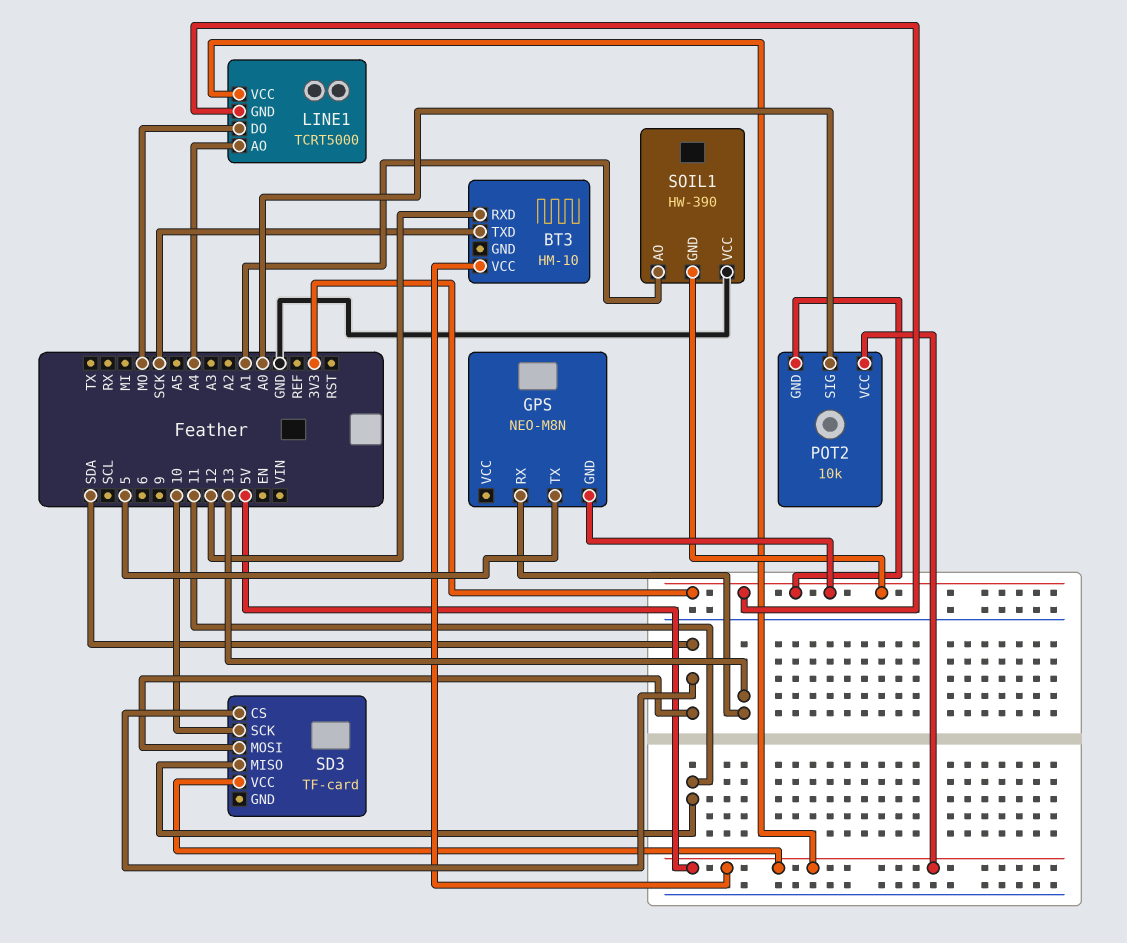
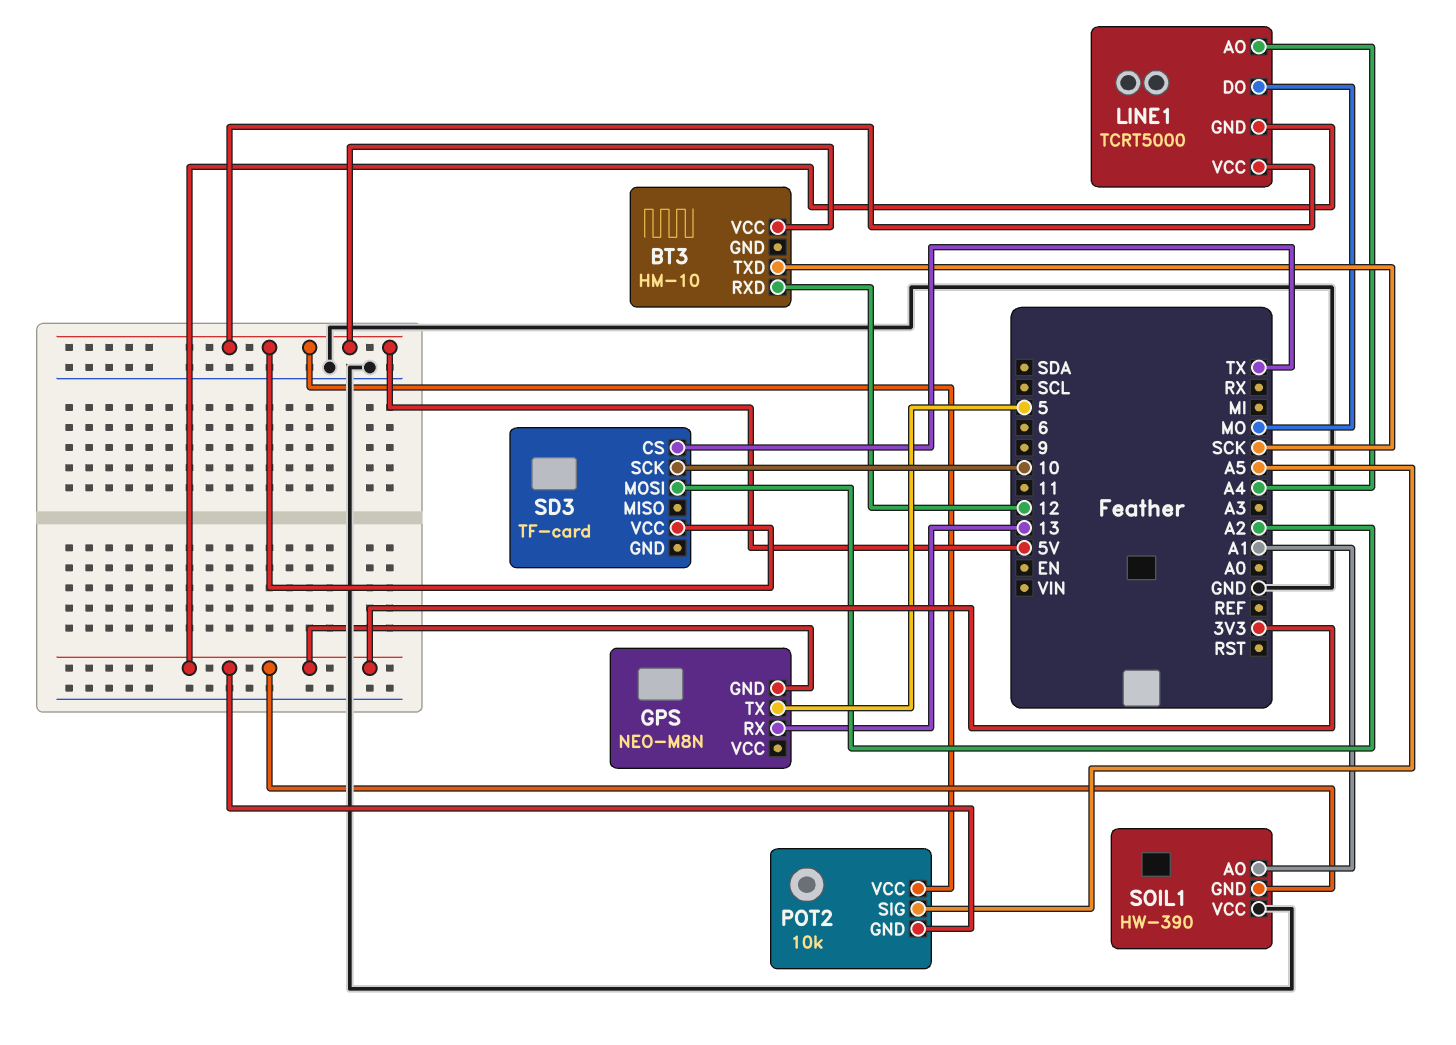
POT2 pin SIG: A0 -> A5
SD3 pin CS: SDA -> TX
SD3 pin MISO: 11 -> none
SD3 pin MOSI: SDA -> A2

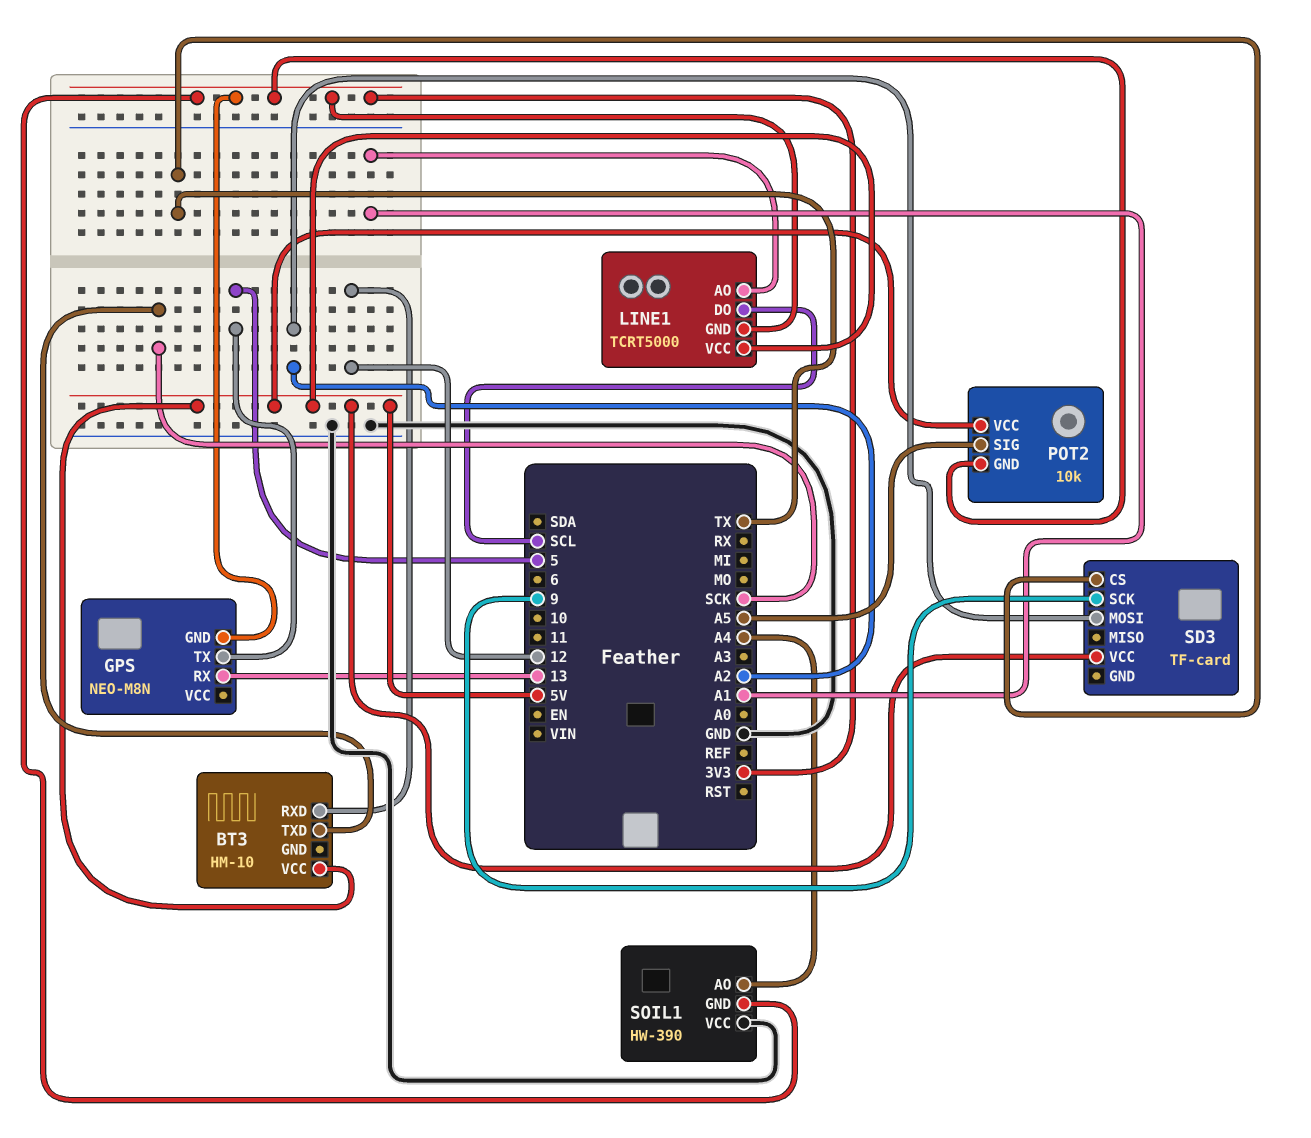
LINE1 pin AO: A4 -> A1
LINE1 pin DO: MO -> SCL
SD3 pin SCK: 10 -> 9
SOIL1 pin AO: A1 -> A4

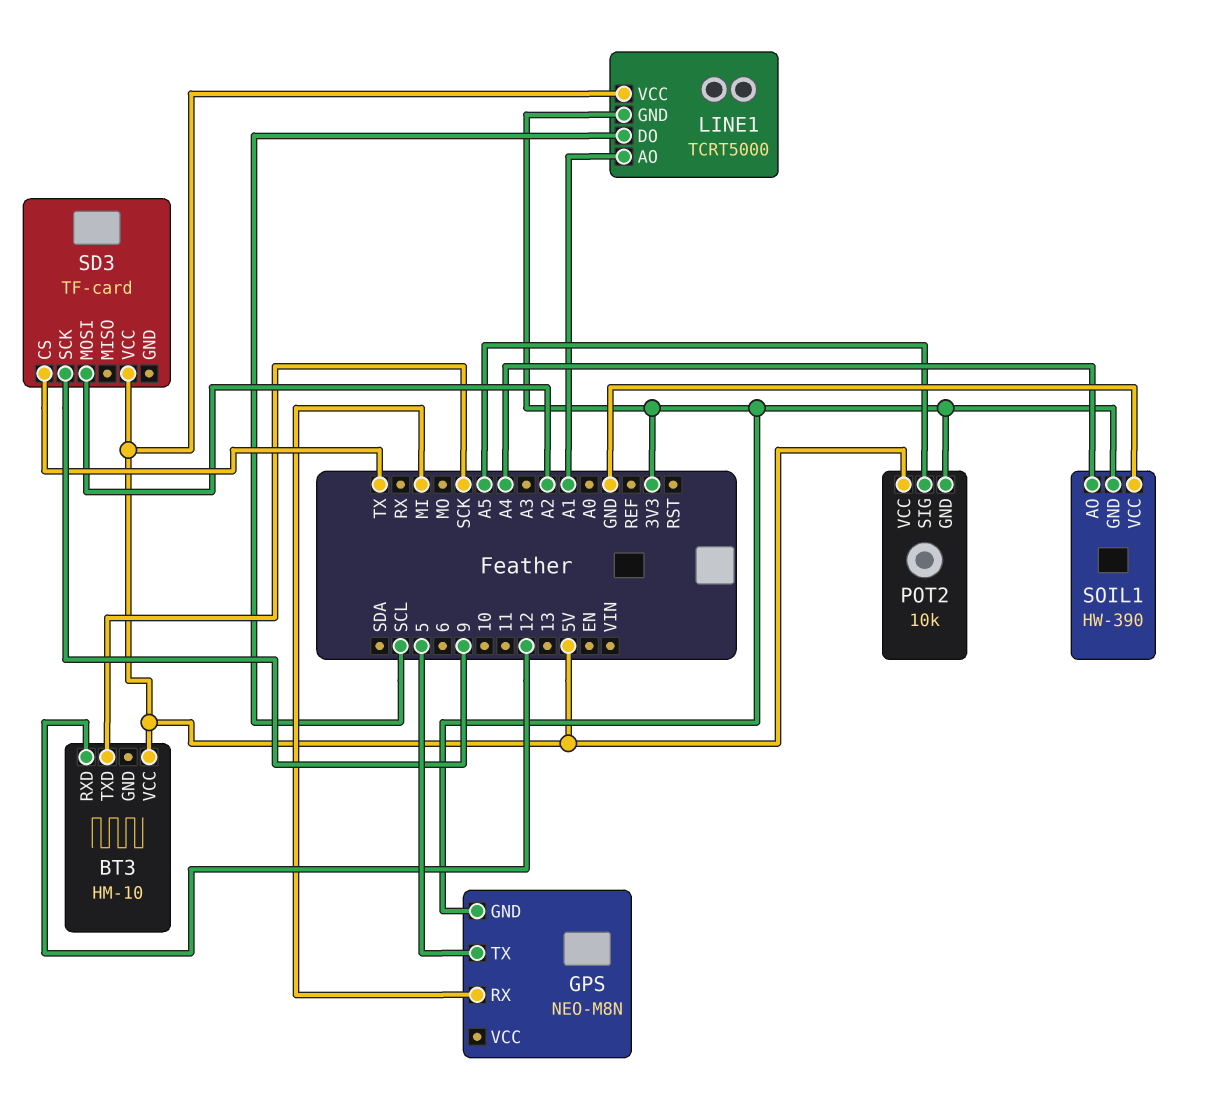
GPS pin RX: 13 -> MI

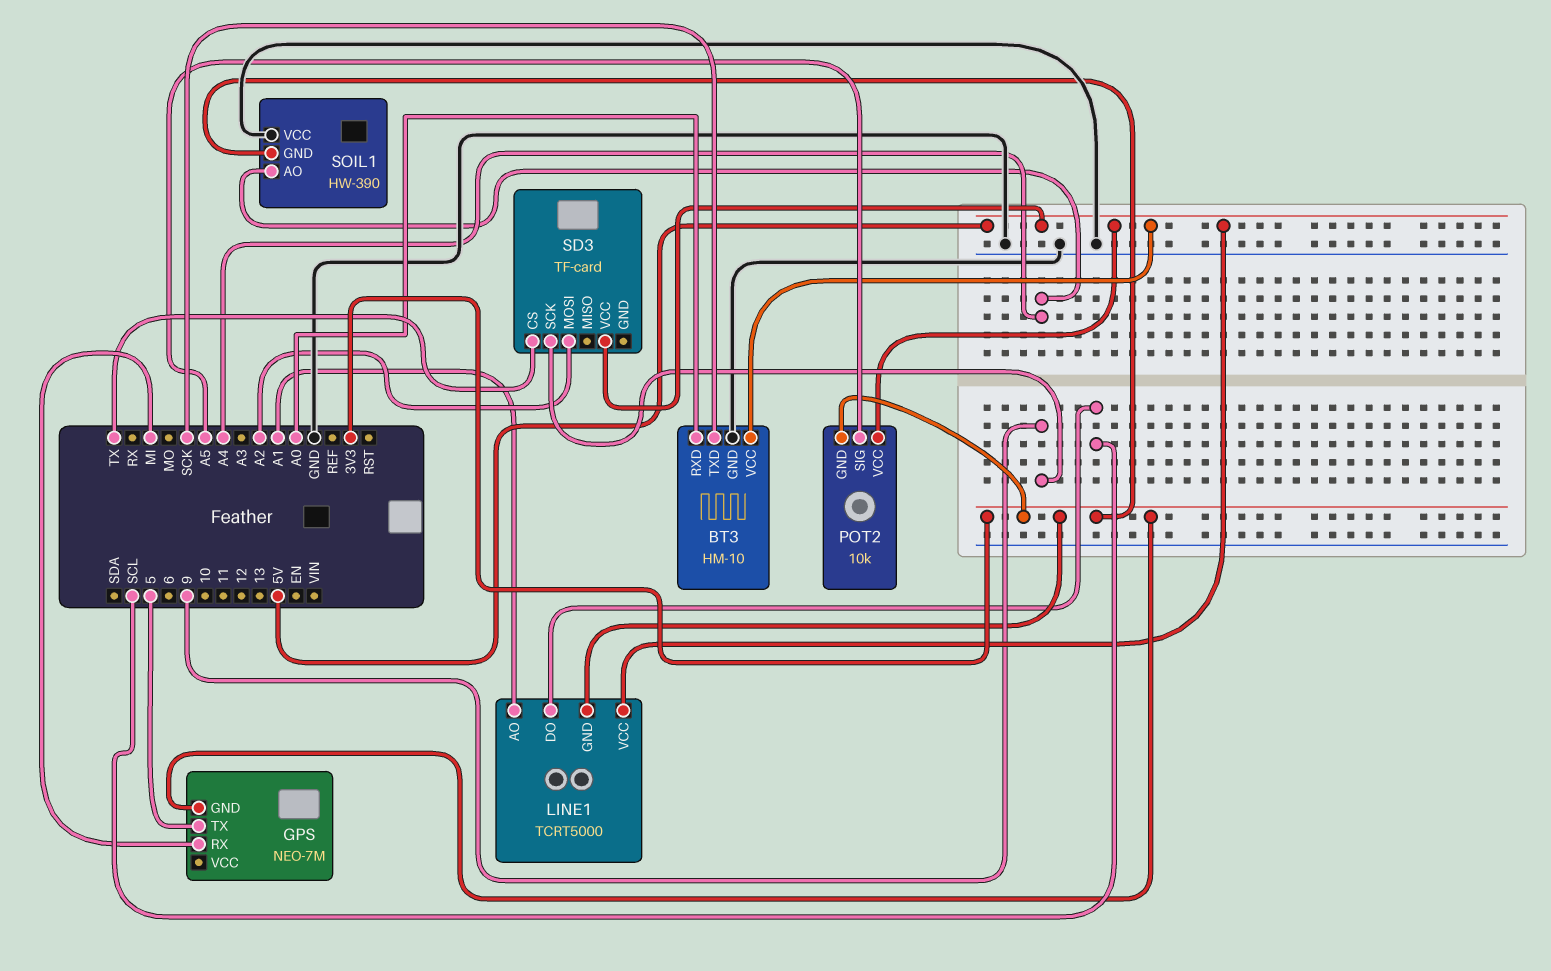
BT3 pin GND: none -> GND
BT3 pin RXD: 12 -> A0
GPS: NEO-M8N -> NEO-7M

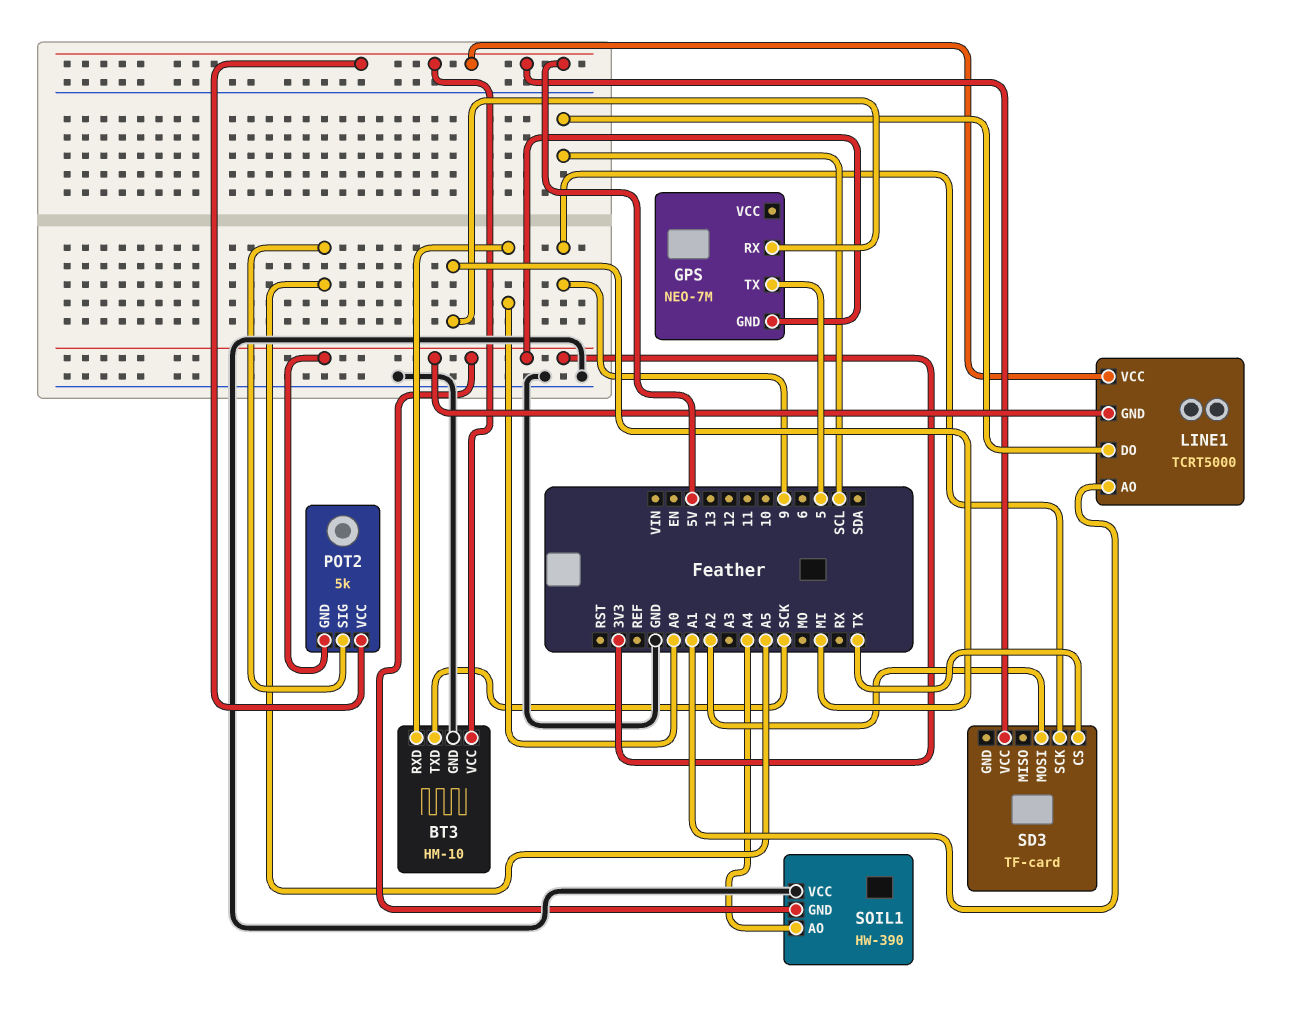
POT2: 10k -> 5k

